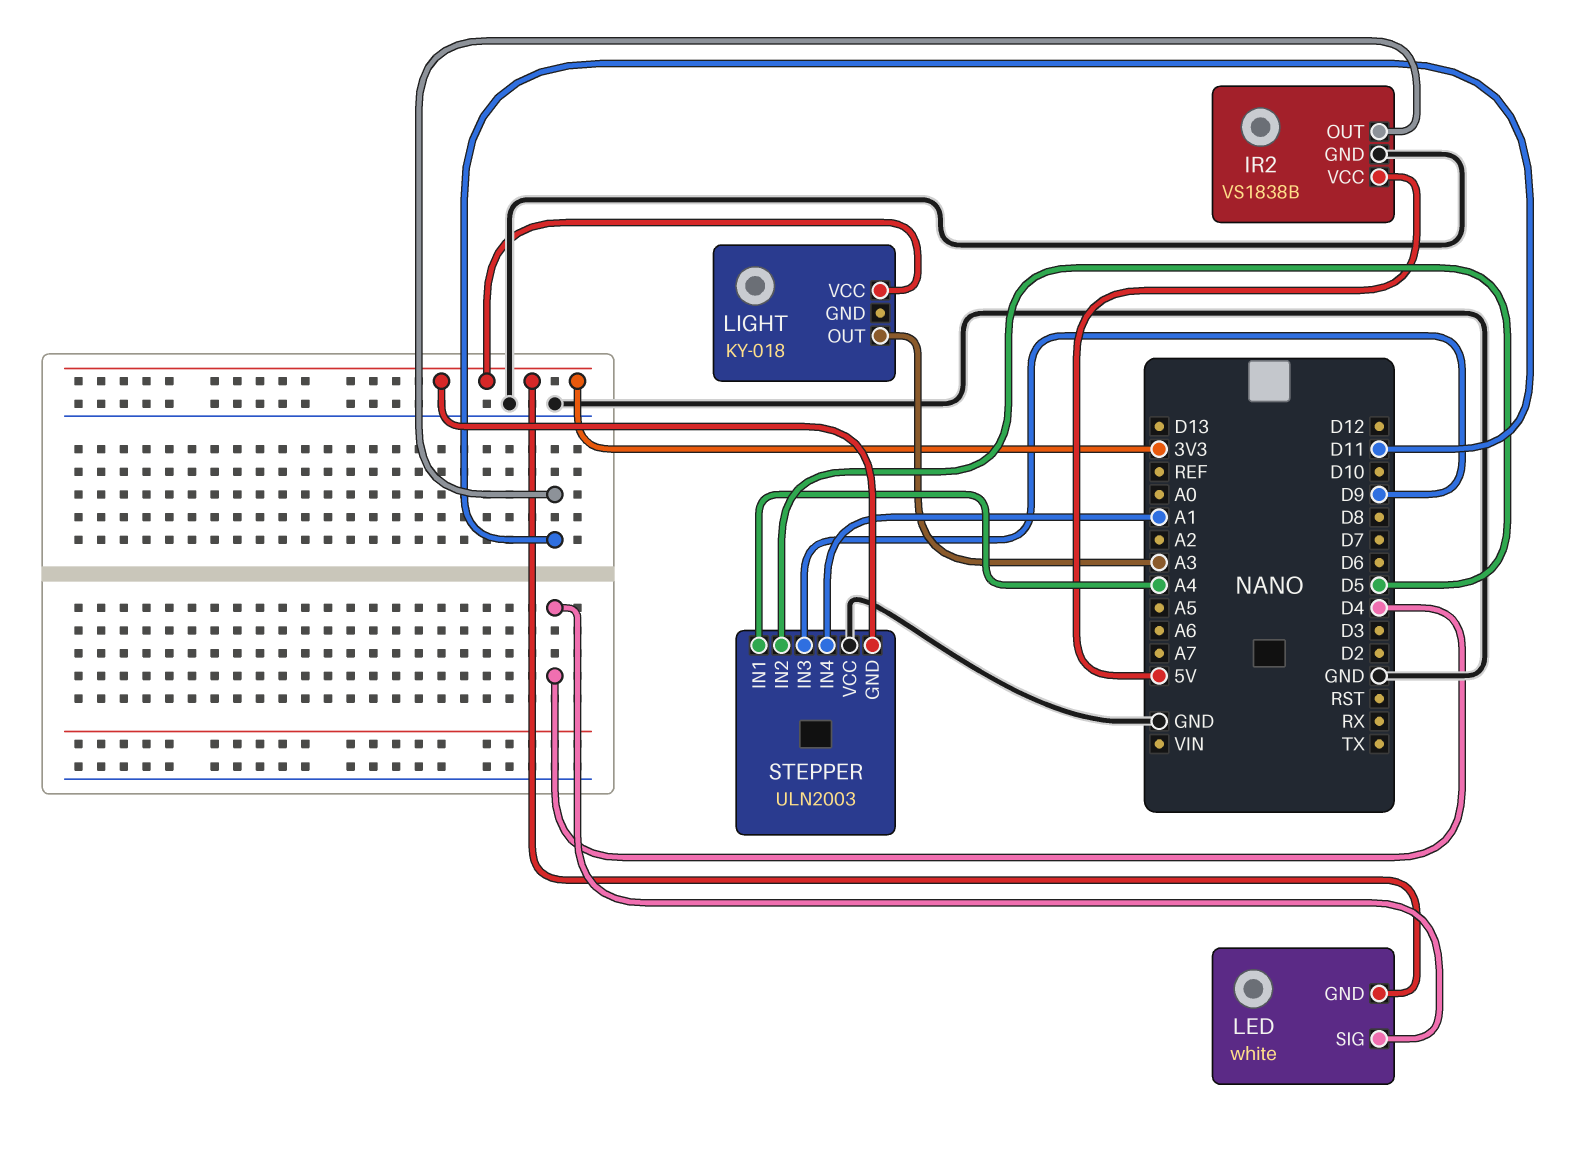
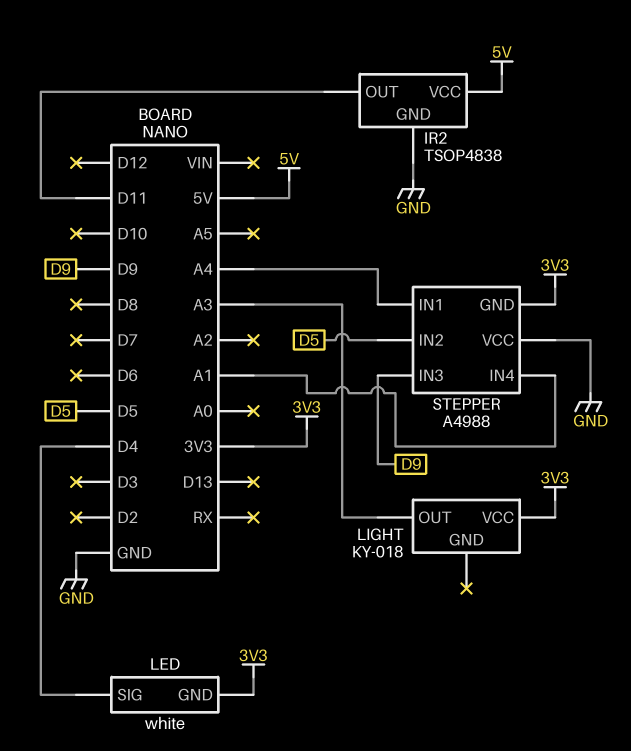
IR2: VS1838B -> TSOP4838
STEPPER: ULN2003 -> A4988

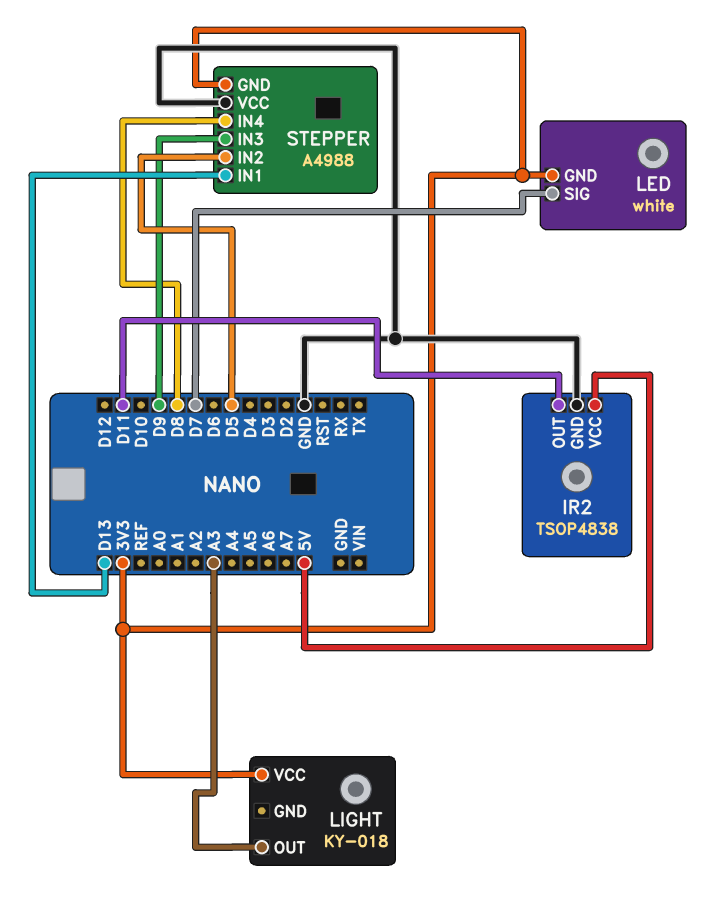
LED pin SIG: D4 -> D7
STEPPER pin IN1: A4 -> D13
STEPPER pin IN4: A1 -> D8

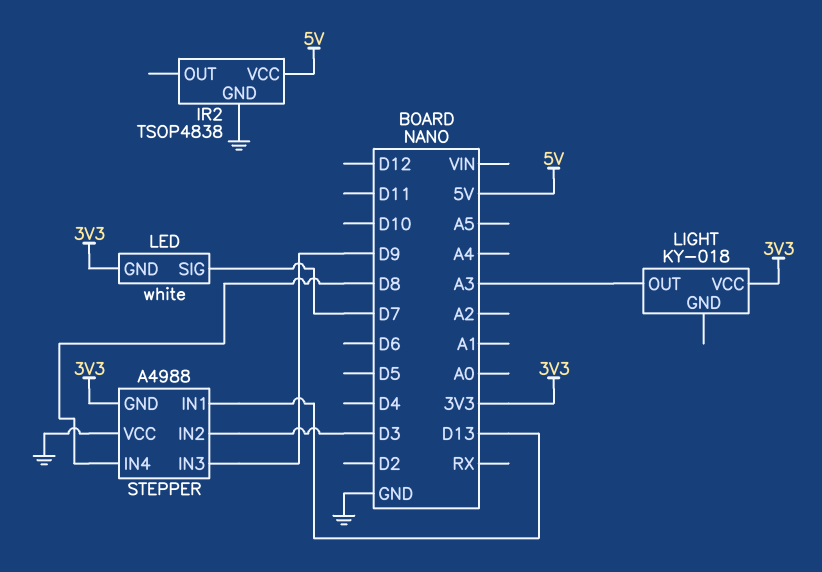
IR2 pin OUT: D11 -> none
STEPPER pin IN2: D5 -> D3

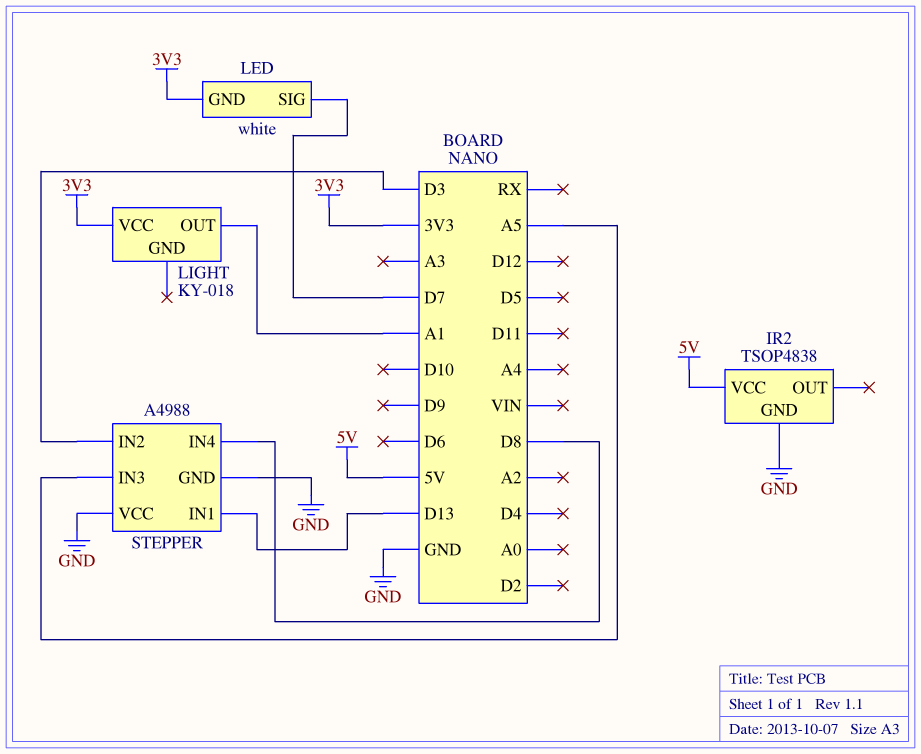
LIGHT pin OUT: A3 -> A1
STEPPER pin GND: 3V3 -> GND
STEPPER pin IN3: D9 -> A5

